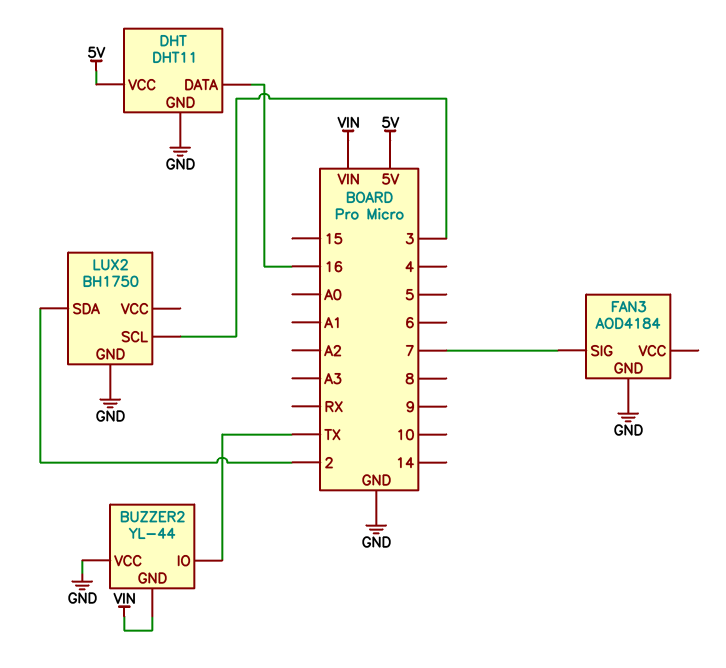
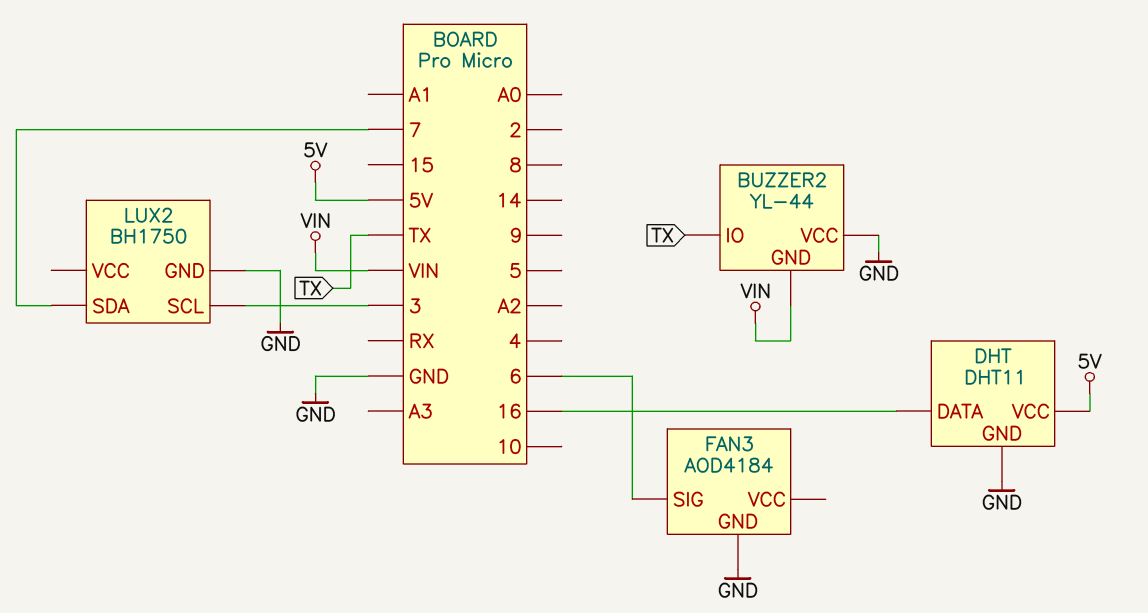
FAN3 pin SIG: 7 -> 6
LUX2 pin SDA: 2 -> 7

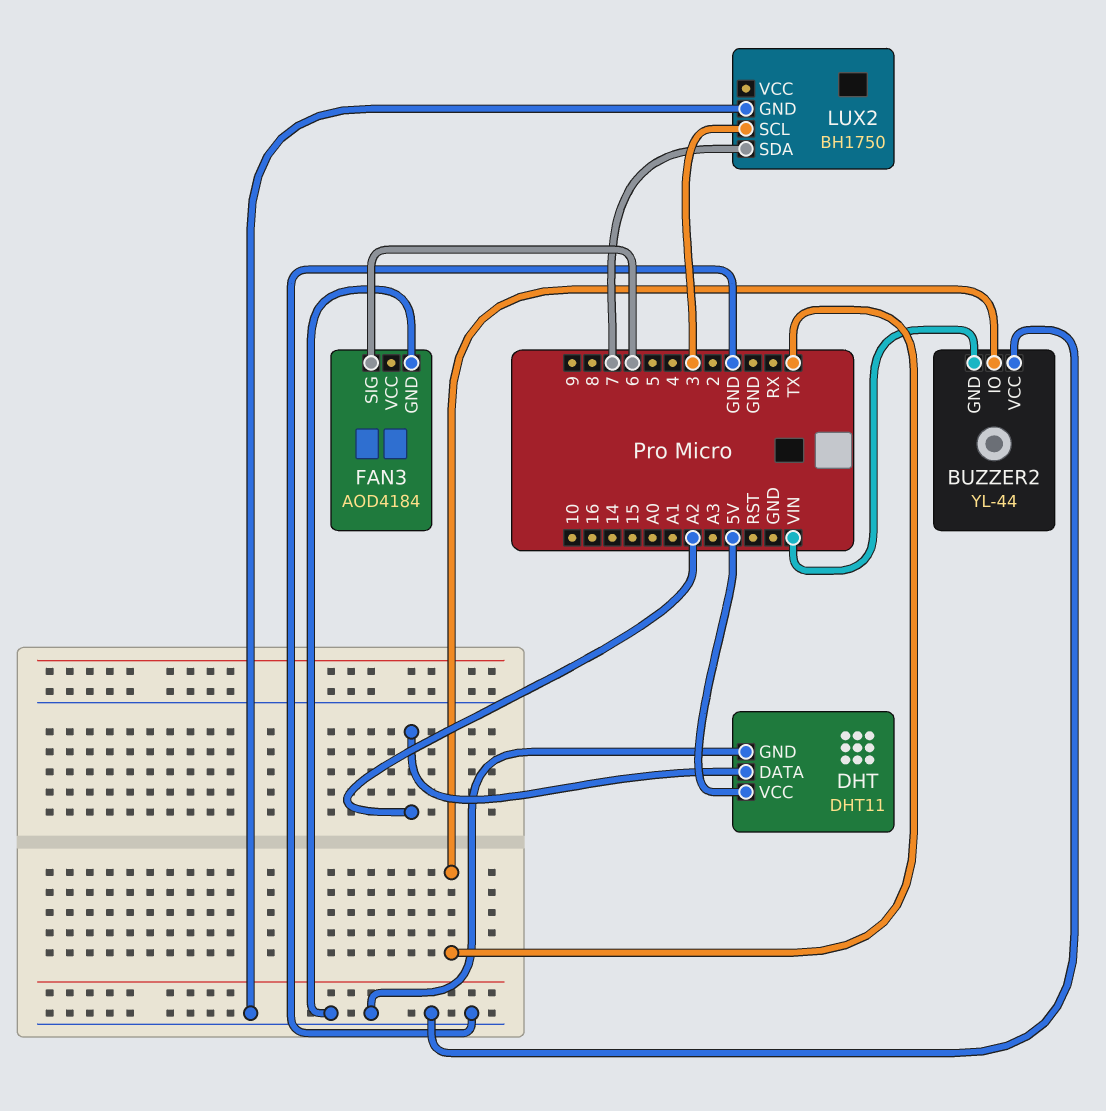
DHT pin DATA: 16 -> A2

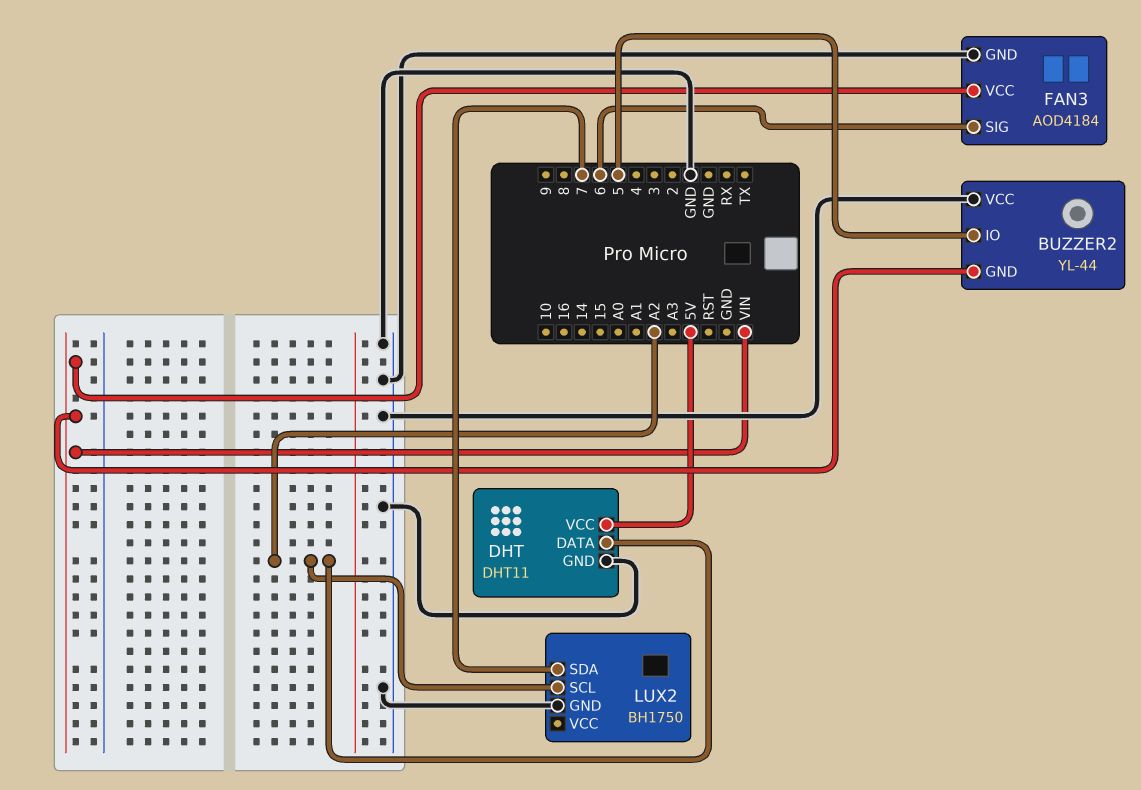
BUZZER2 pin IO: TX -> 5
FAN3 pin VCC: none -> VIN
LUX2 pin SCL: 3 -> A2

